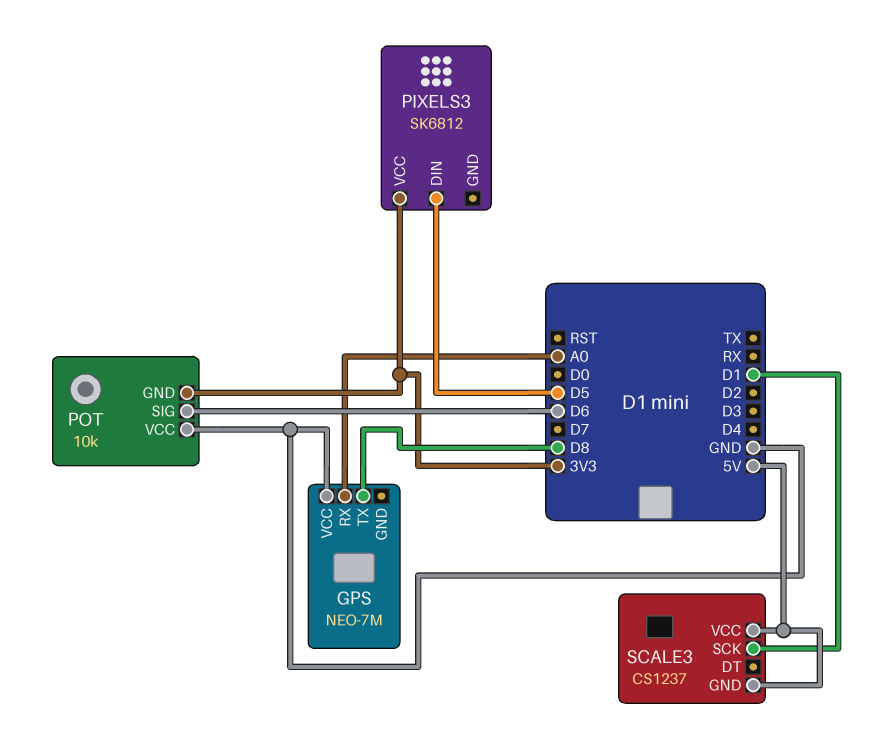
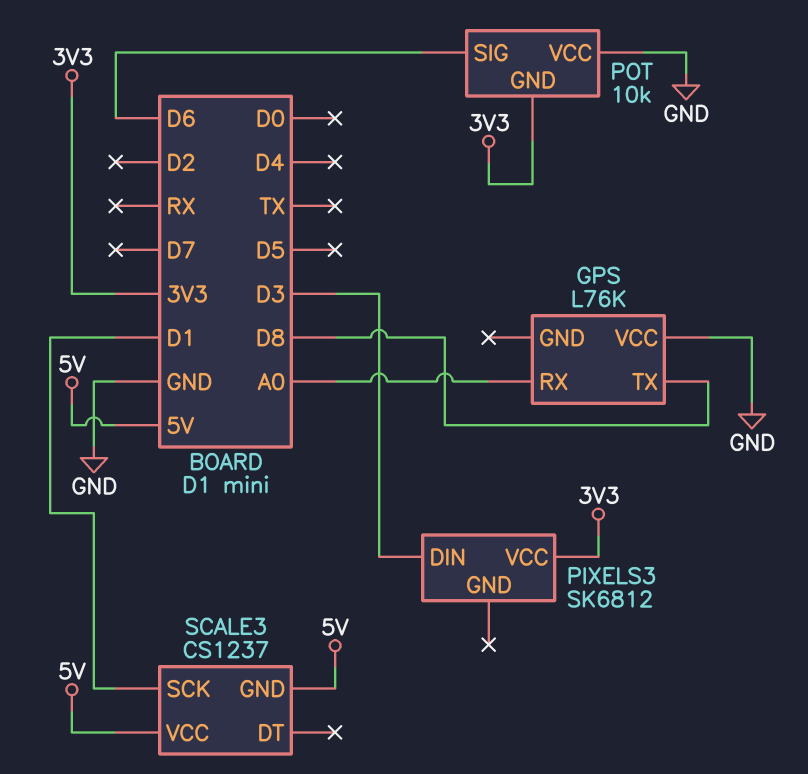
GPS: NEO-7M -> L76K
PIXELS3 pin DIN: D5 -> D3

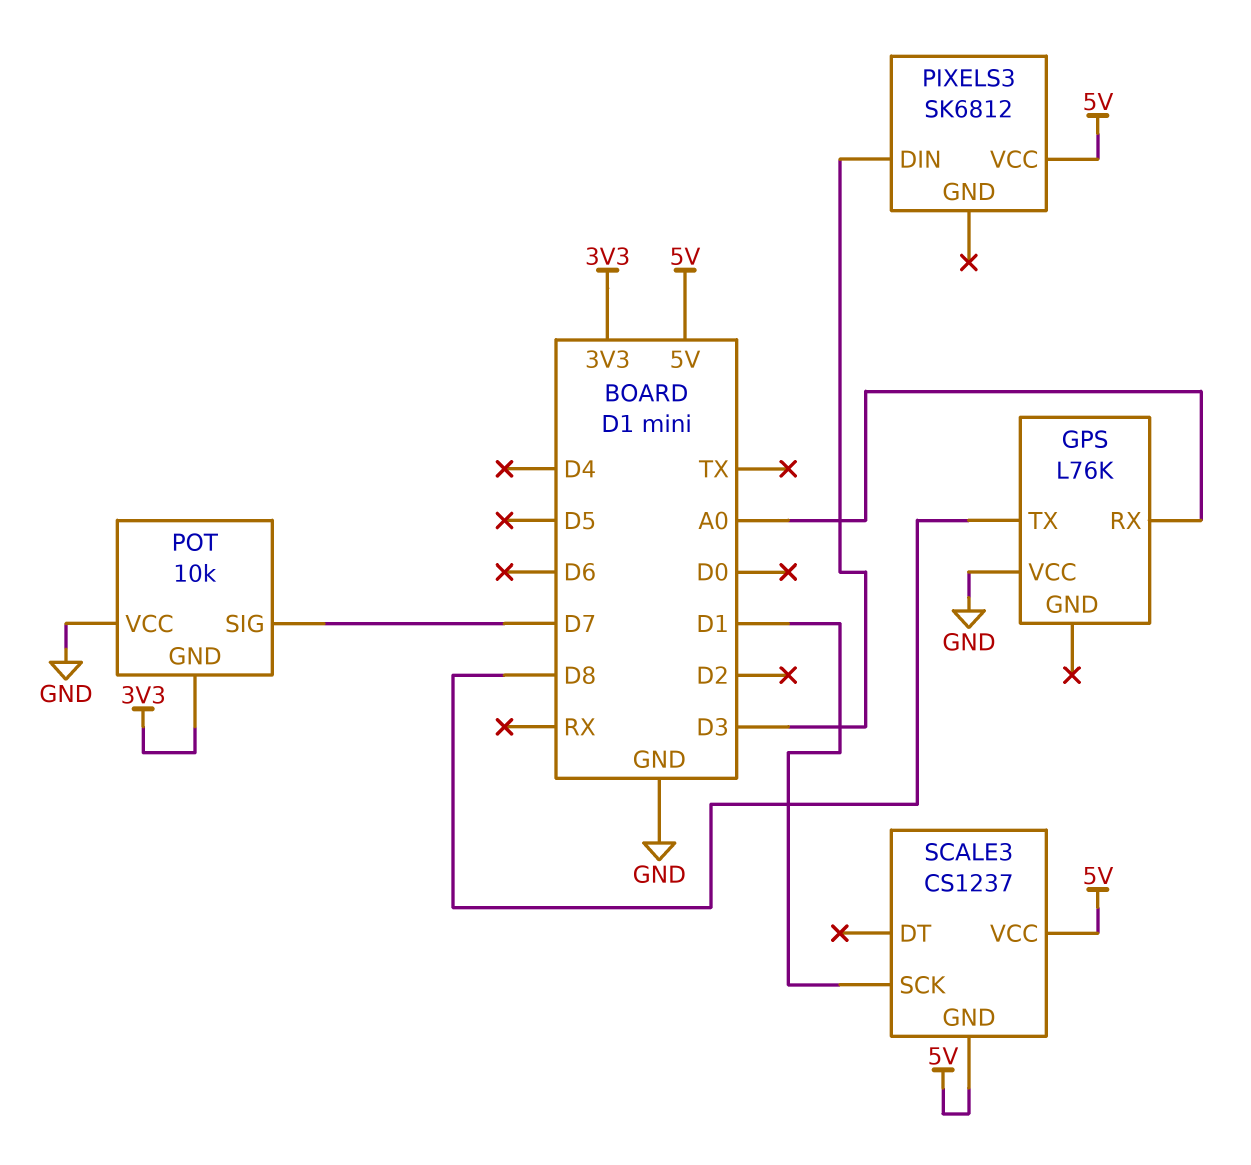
PIXELS3 pin VCC: 3V3 -> 5V
POT pin SIG: D6 -> D7

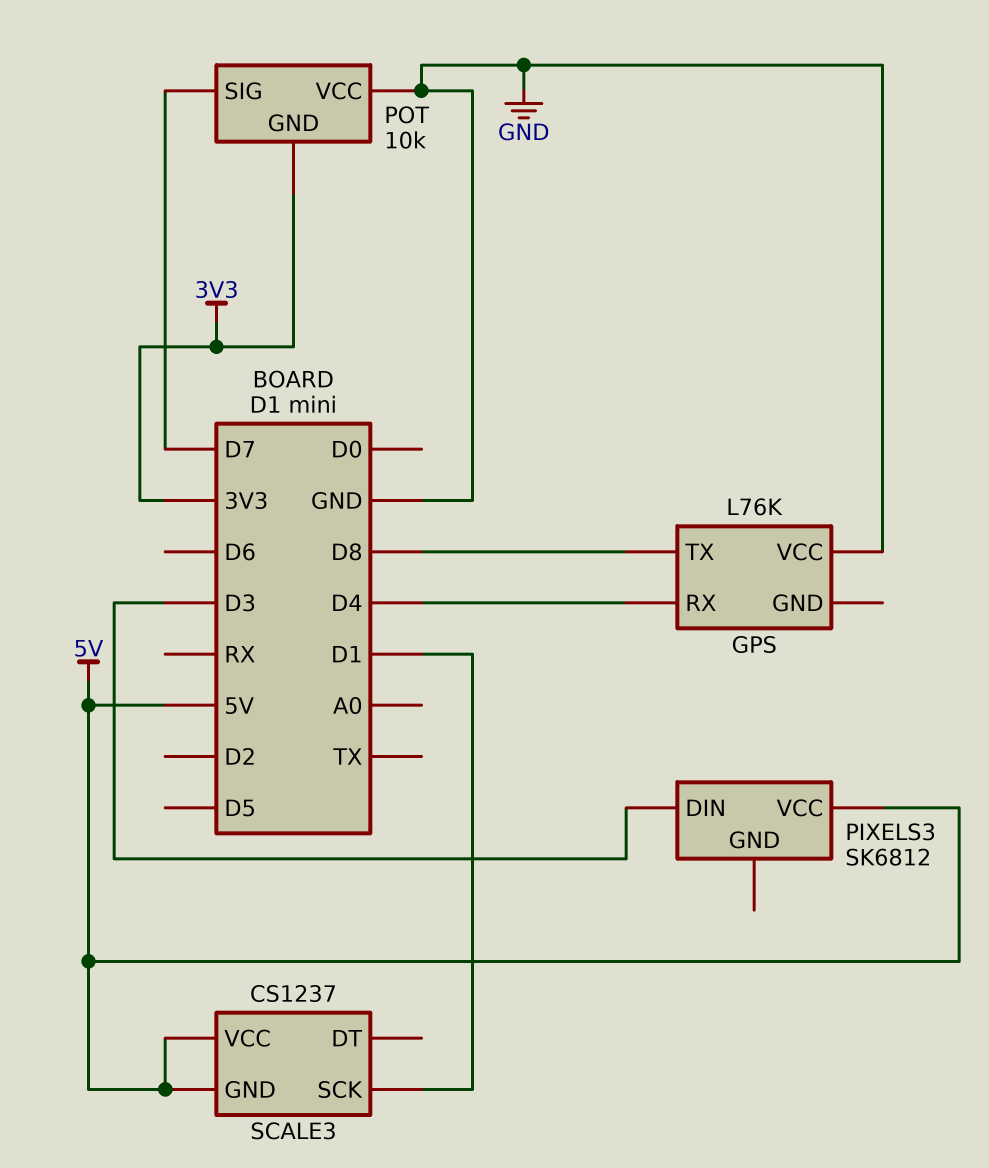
GPS pin RX: A0 -> D4

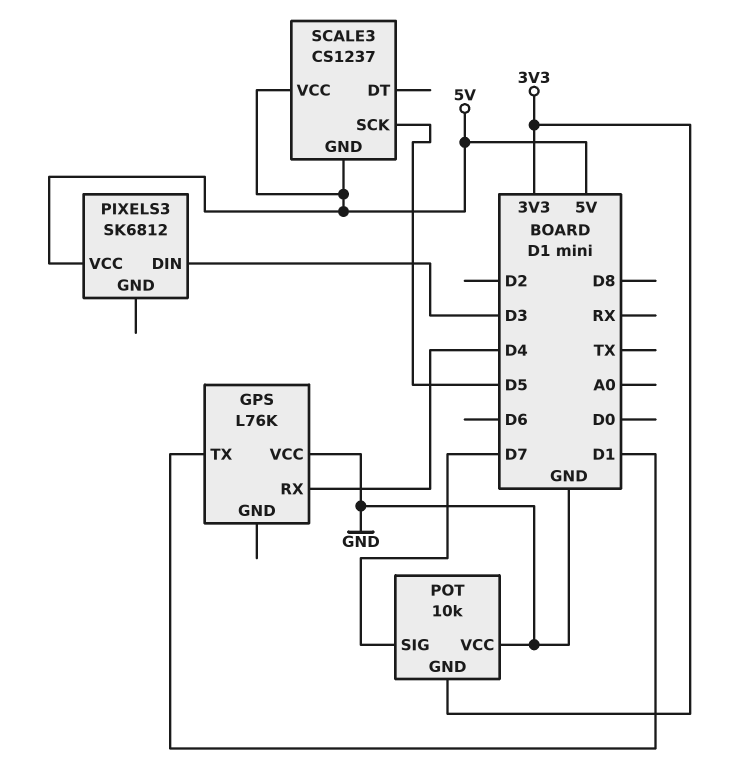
GPS pin TX: D8 -> D1
SCALE3 pin SCK: D1 -> D5

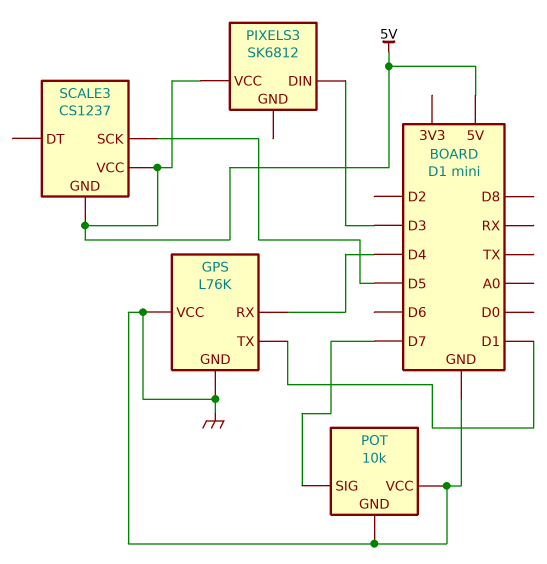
GPS pin GND: none -> GND
POT pin GND: 3V3 -> GND

